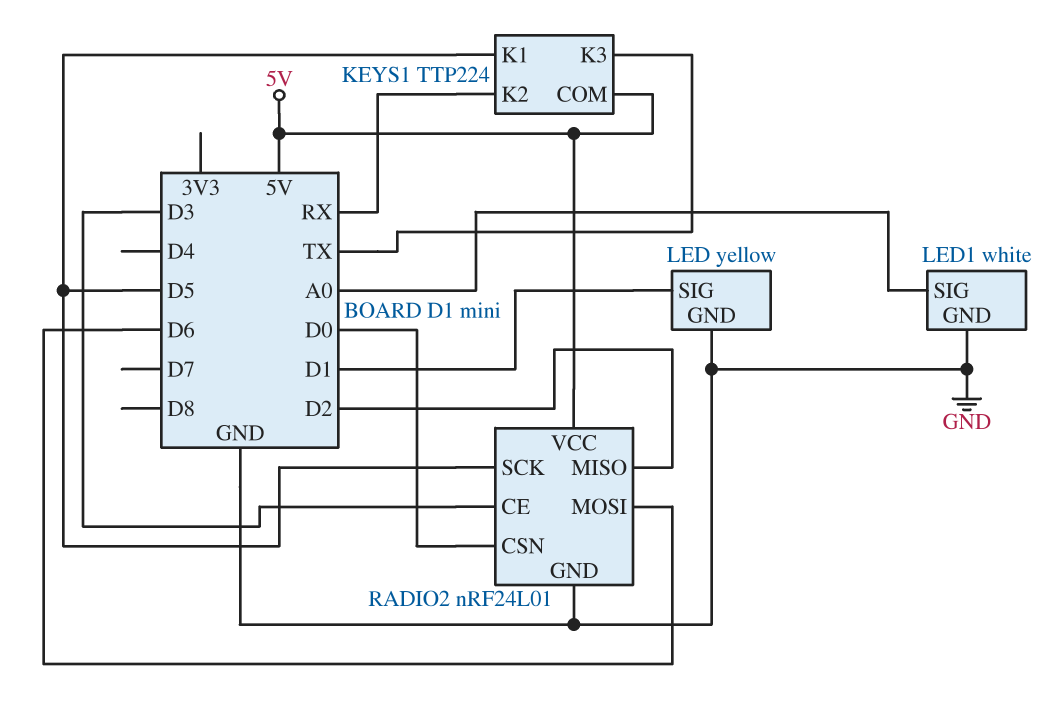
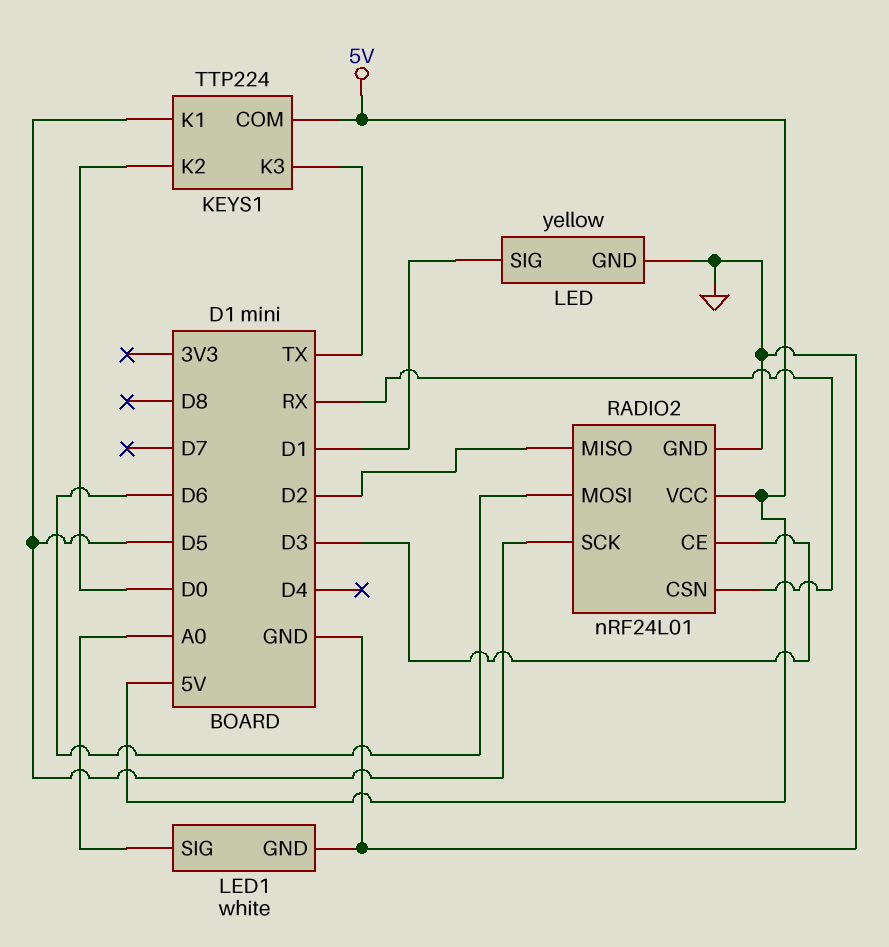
KEYS1 pin K2: RX -> D0
RADIO2 pin CSN: D0 -> RX

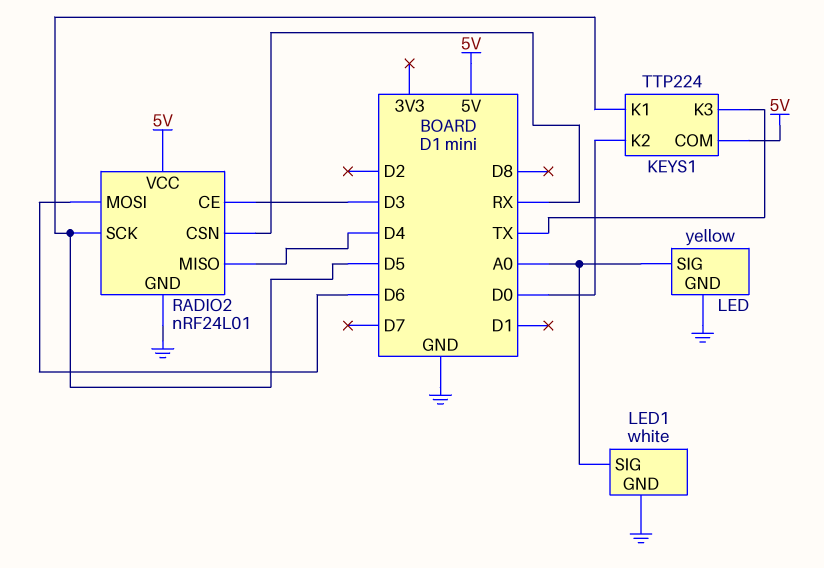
LED pin SIG: D1 -> A0
RADIO2 pin MISO: D2 -> D4

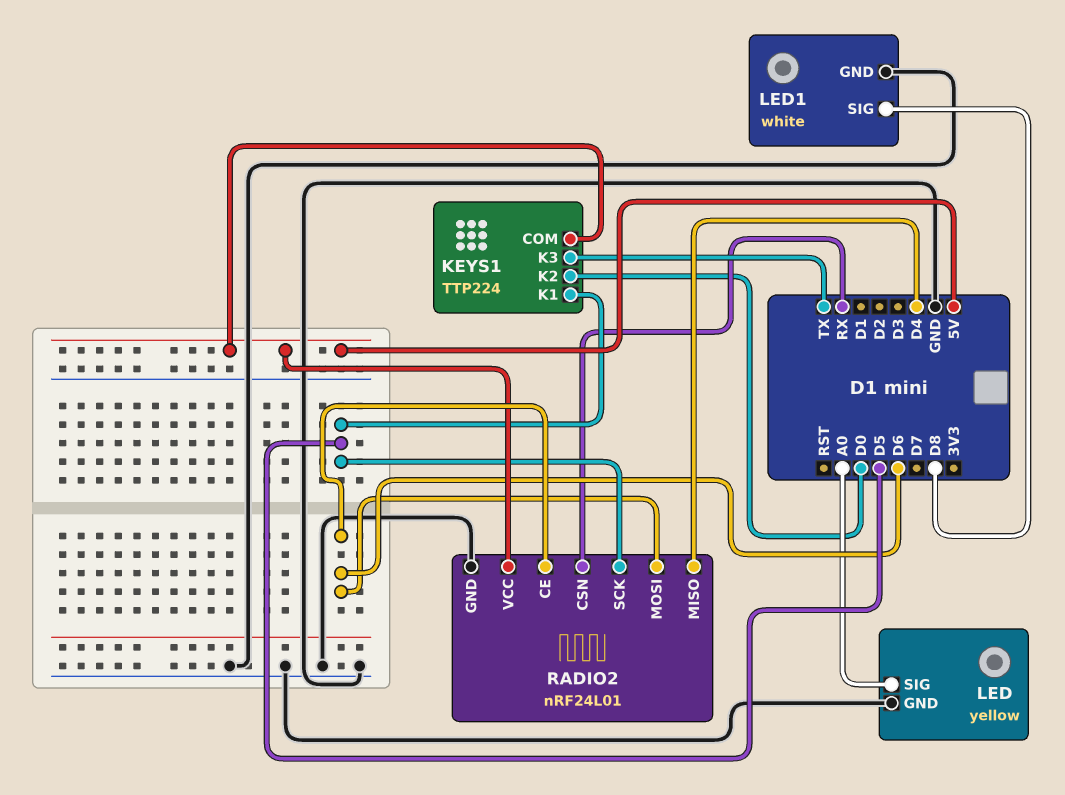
LED1 pin SIG: A0 -> D8
RADIO2 pin CE: D3 -> D6

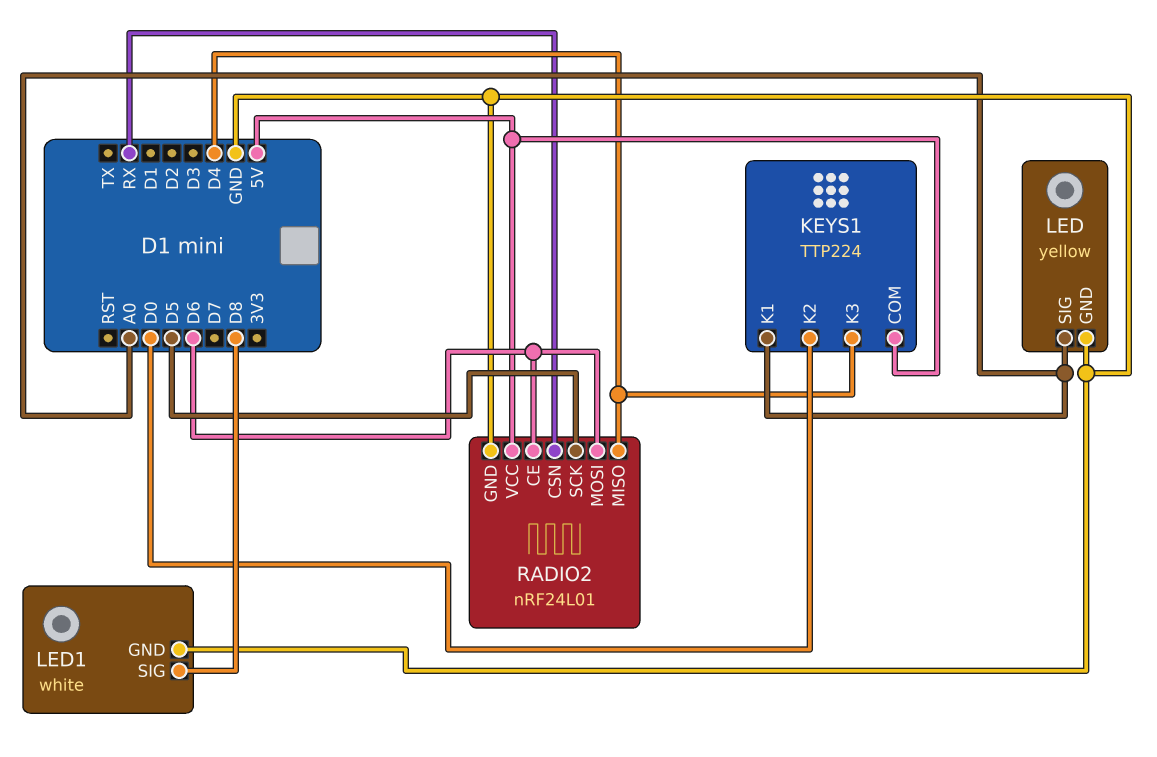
KEYS1 pin K1: D5 -> A0
KEYS1 pin K3: TX -> D4

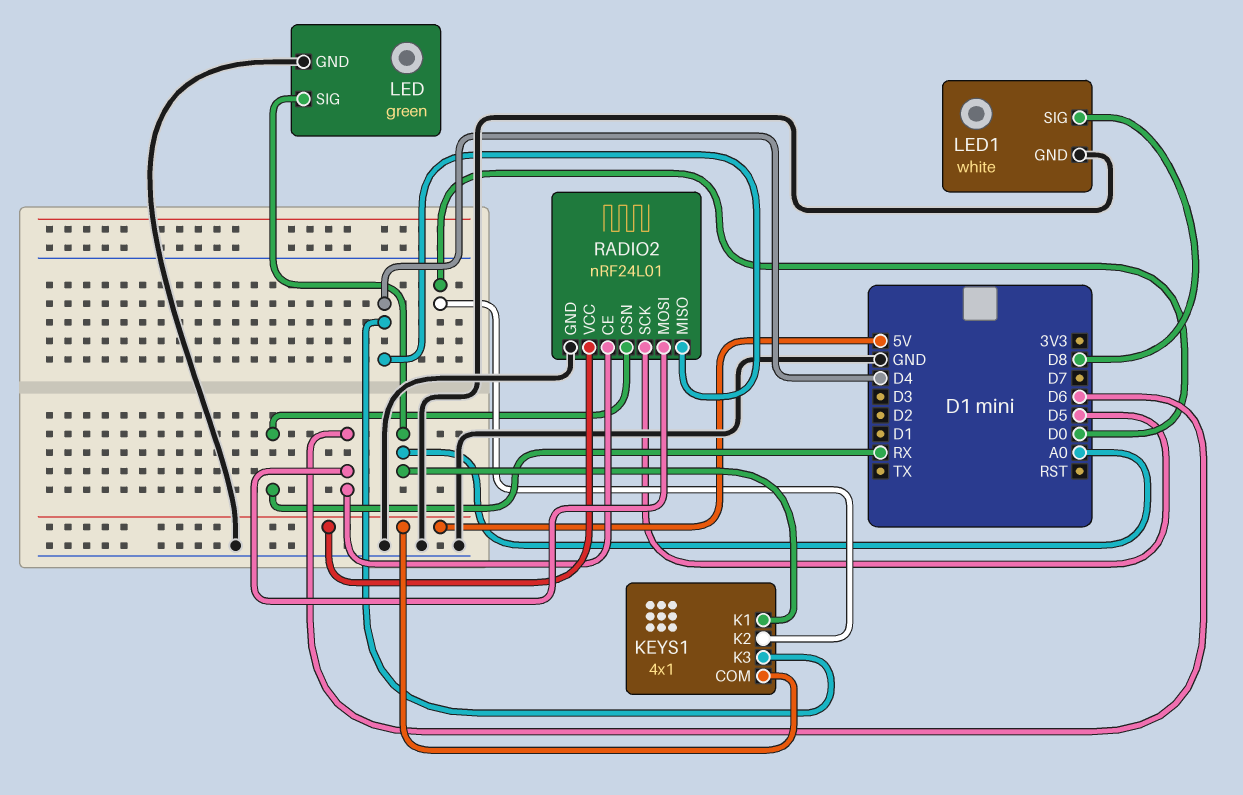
KEYS1: TTP224 -> 4x1
LED: yellow -> green

